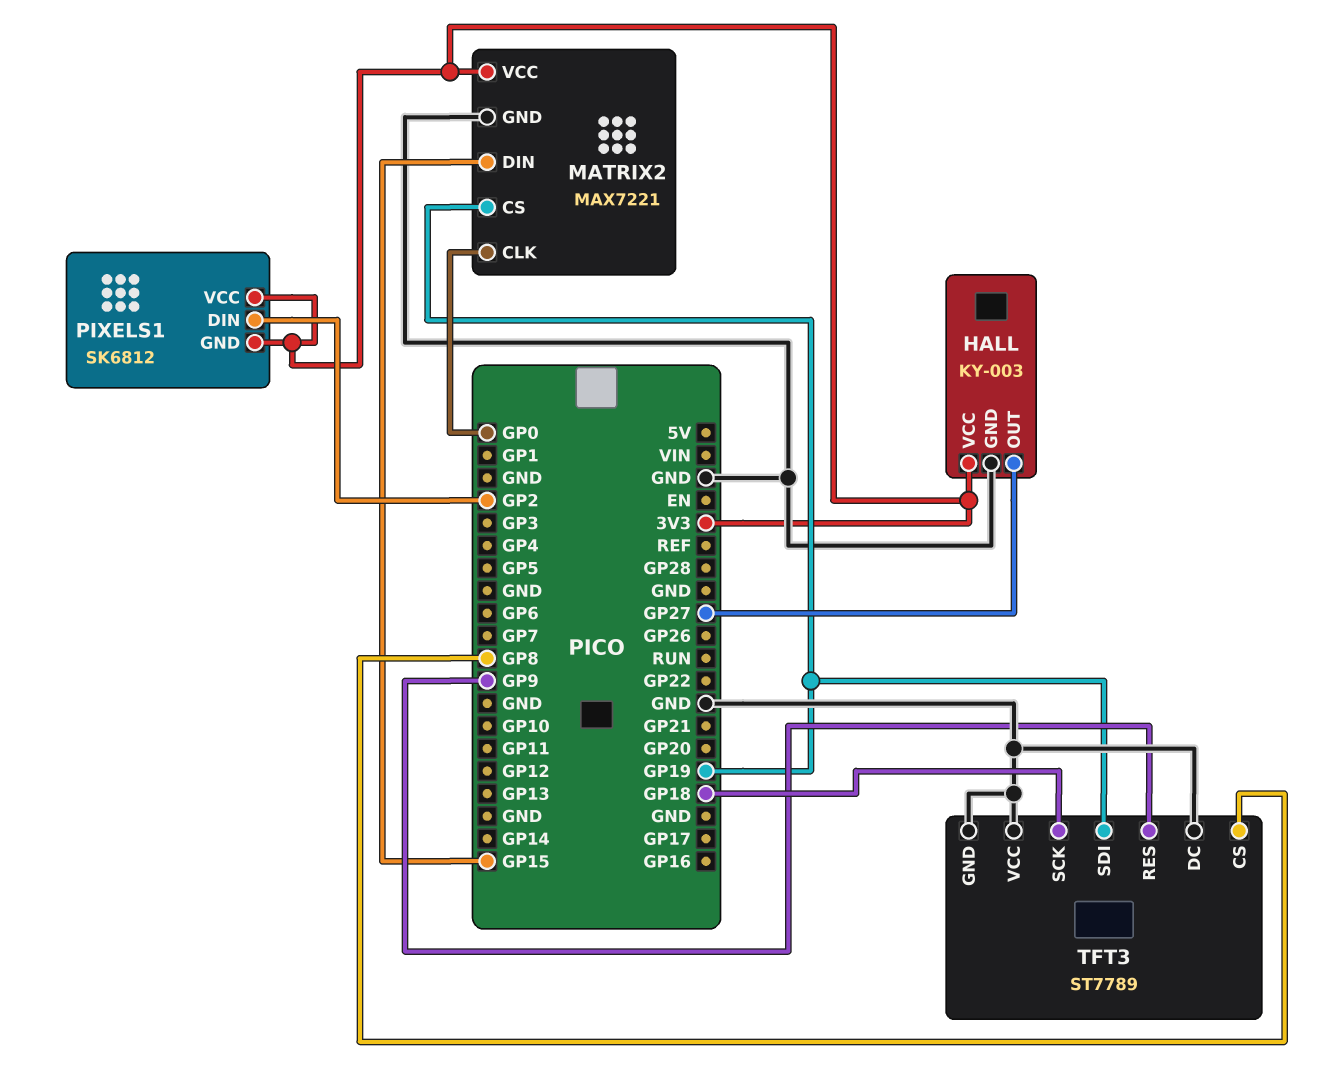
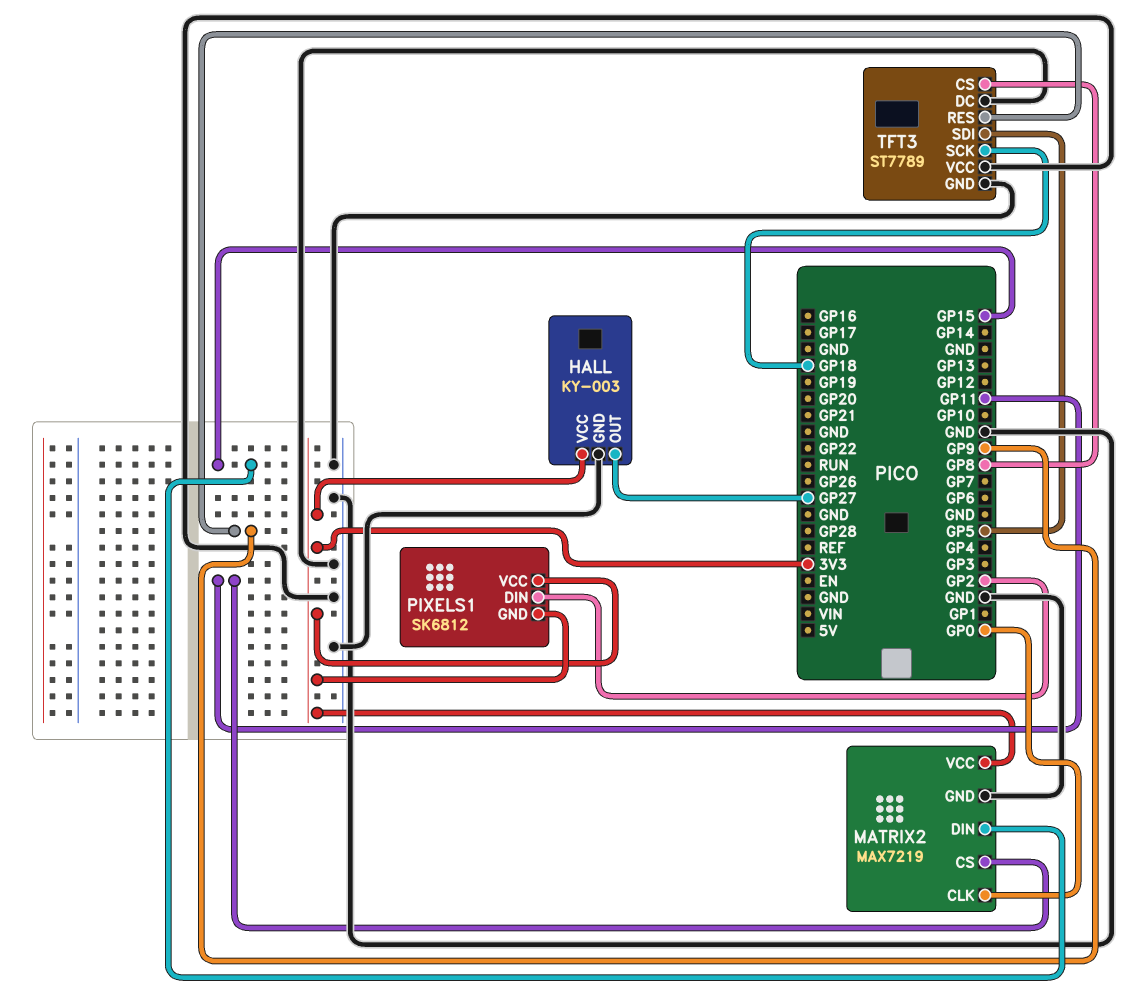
MATRIX2: MAX7221 -> MAX7219
MATRIX2 pin CS: GP19 -> GP11
TFT3 pin SDI: GP19 -> GP5

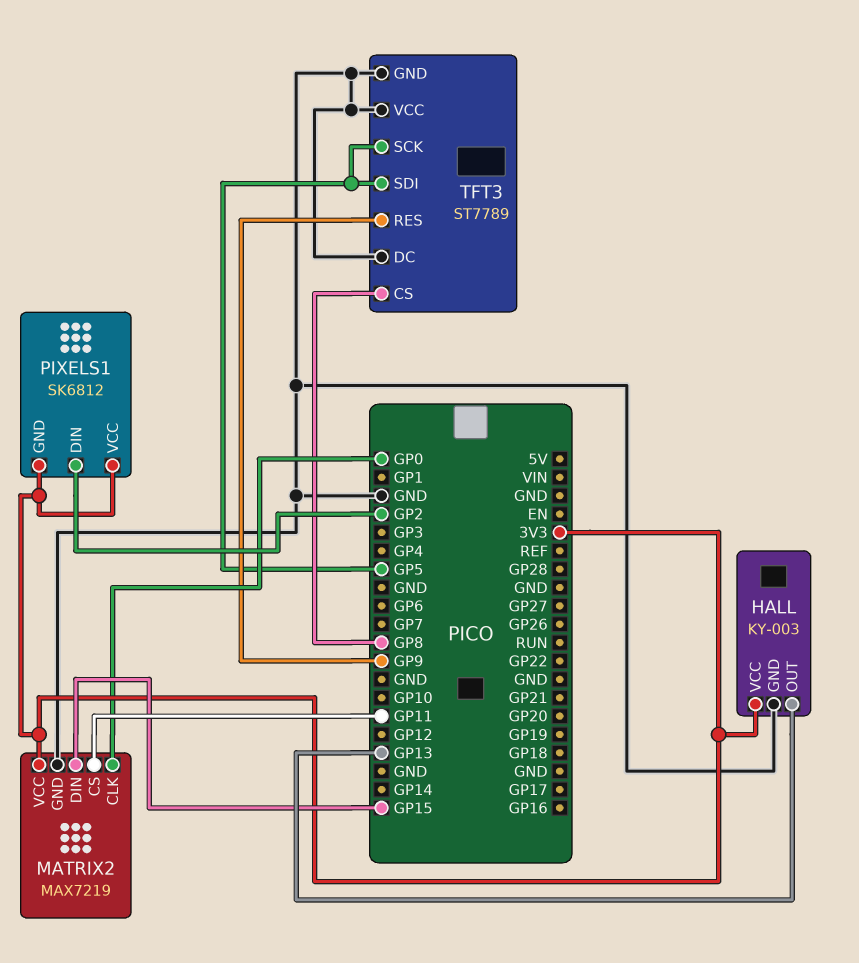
HALL pin OUT: GP27 -> GP13
TFT3 pin SCK: GP18 -> GP5

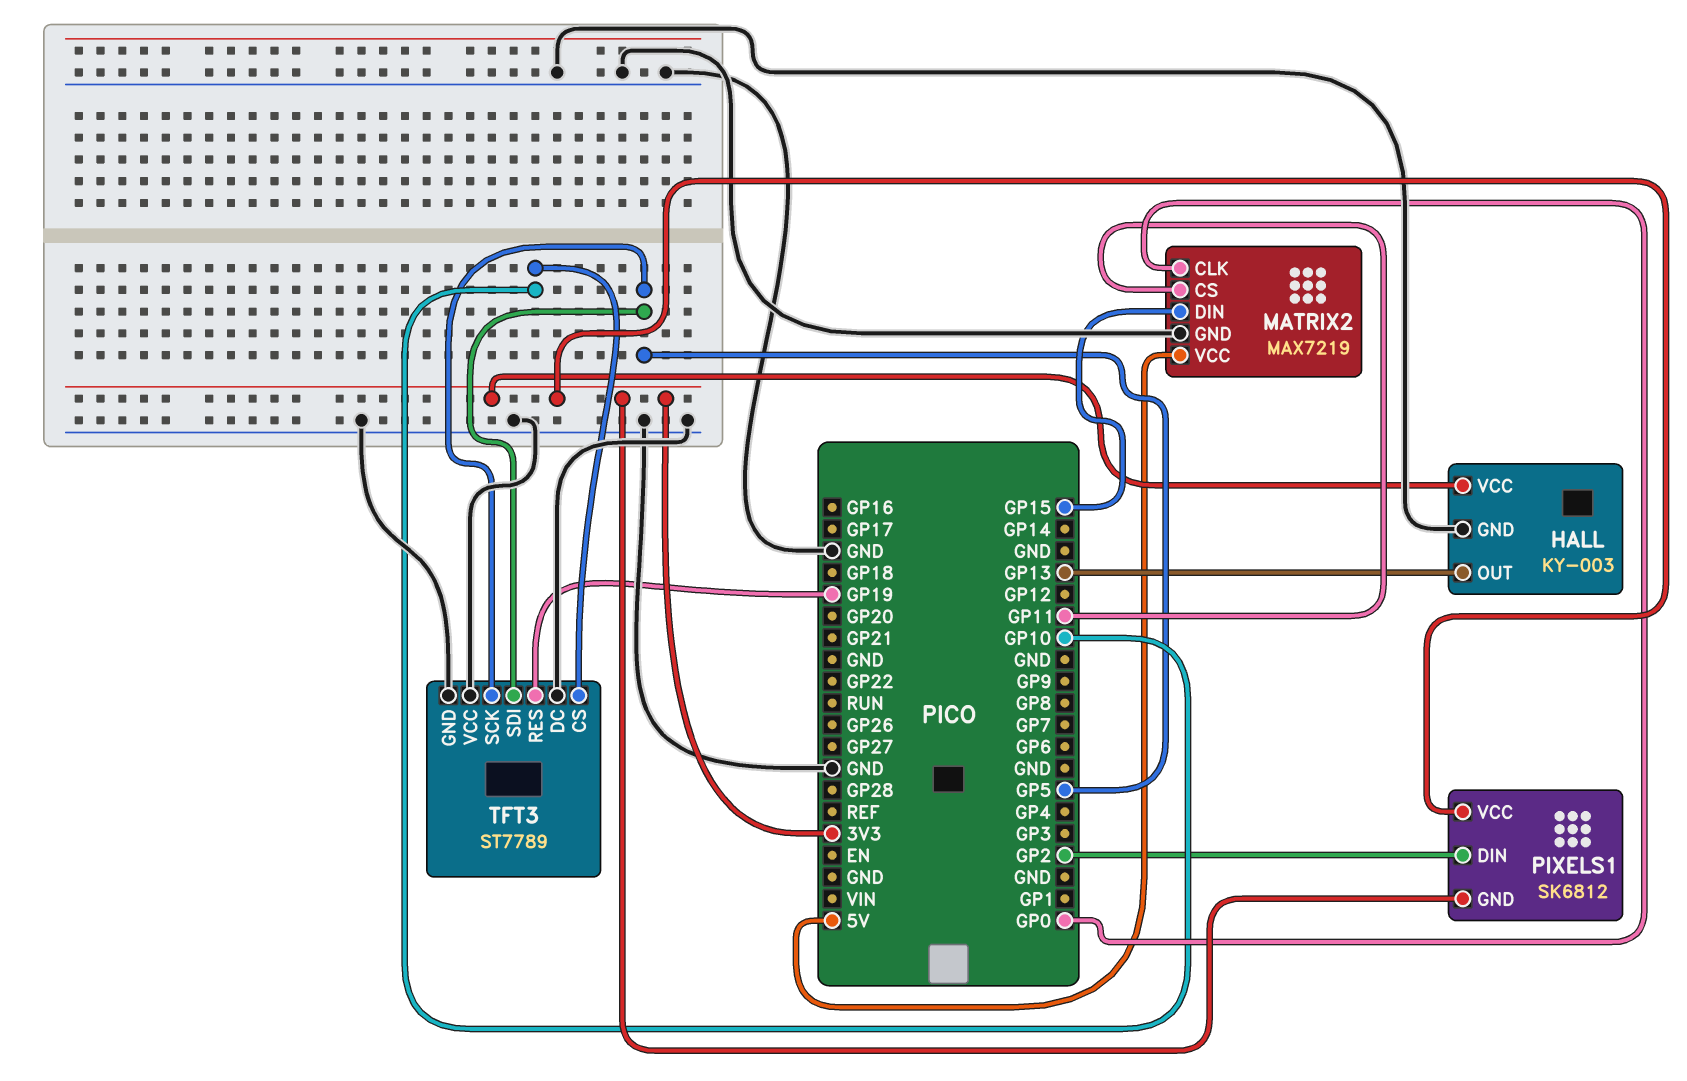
MATRIX2 pin VCC: 3V3 -> 5V
TFT3 pin CS: GP8 -> GP10
TFT3 pin RES: GP9 -> GP19

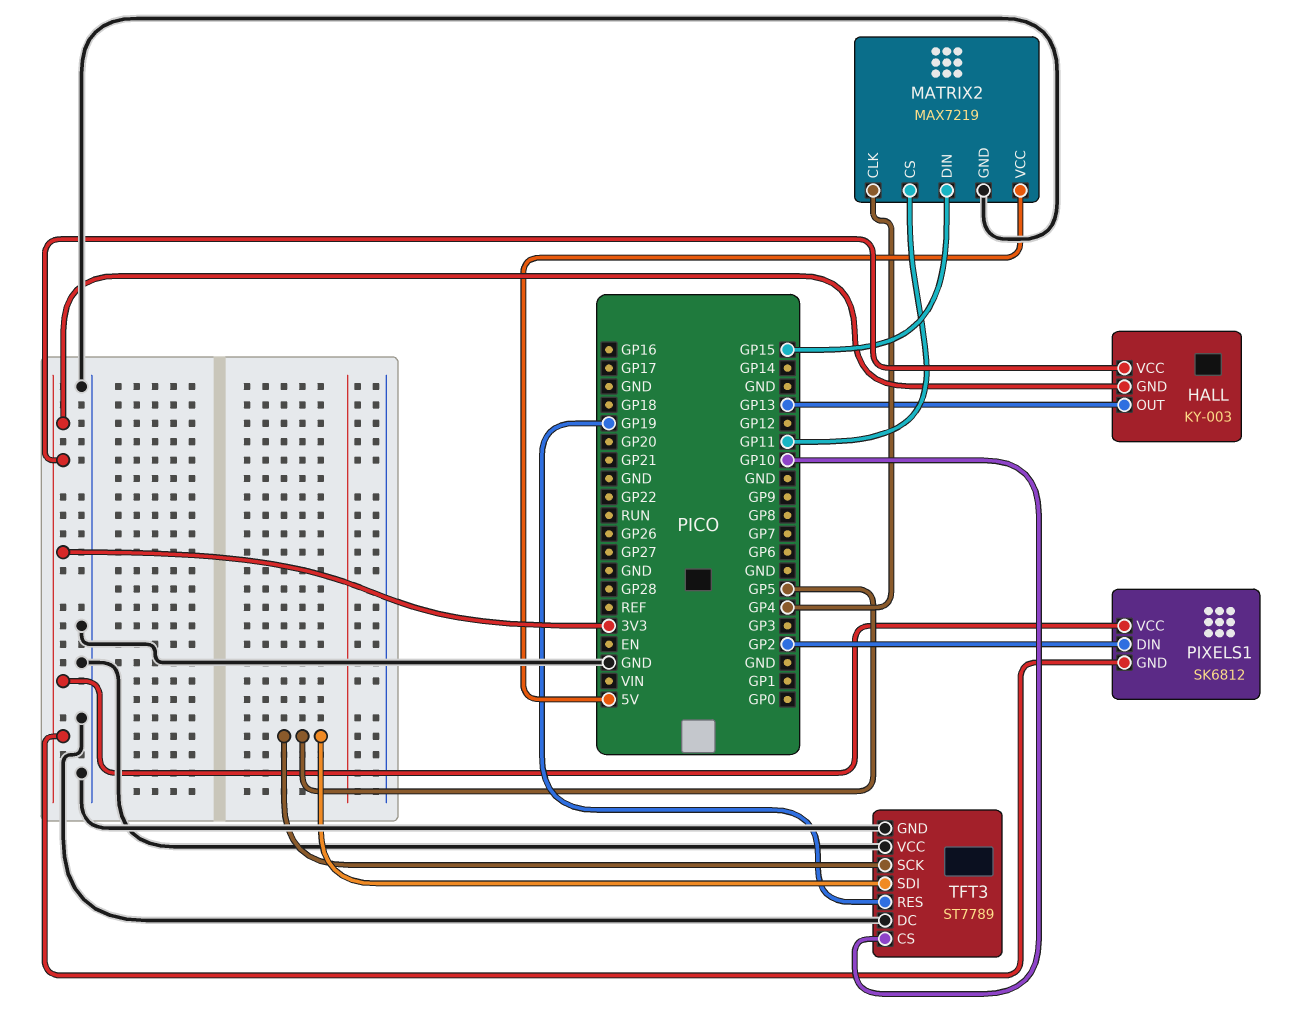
HALL pin GND: GND -> 3V3
MATRIX2 pin CLK: GP0 -> GP4

